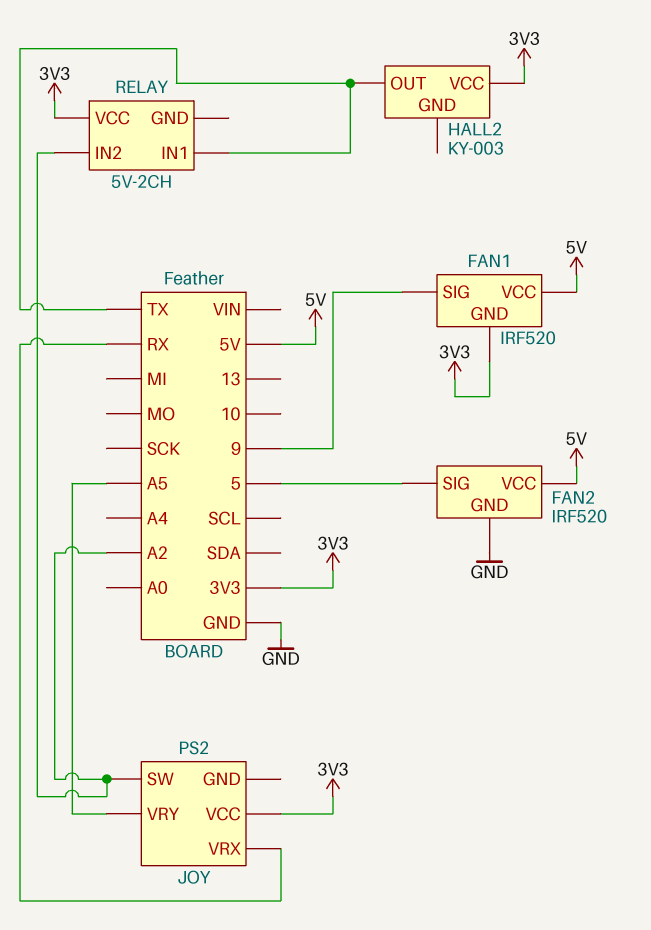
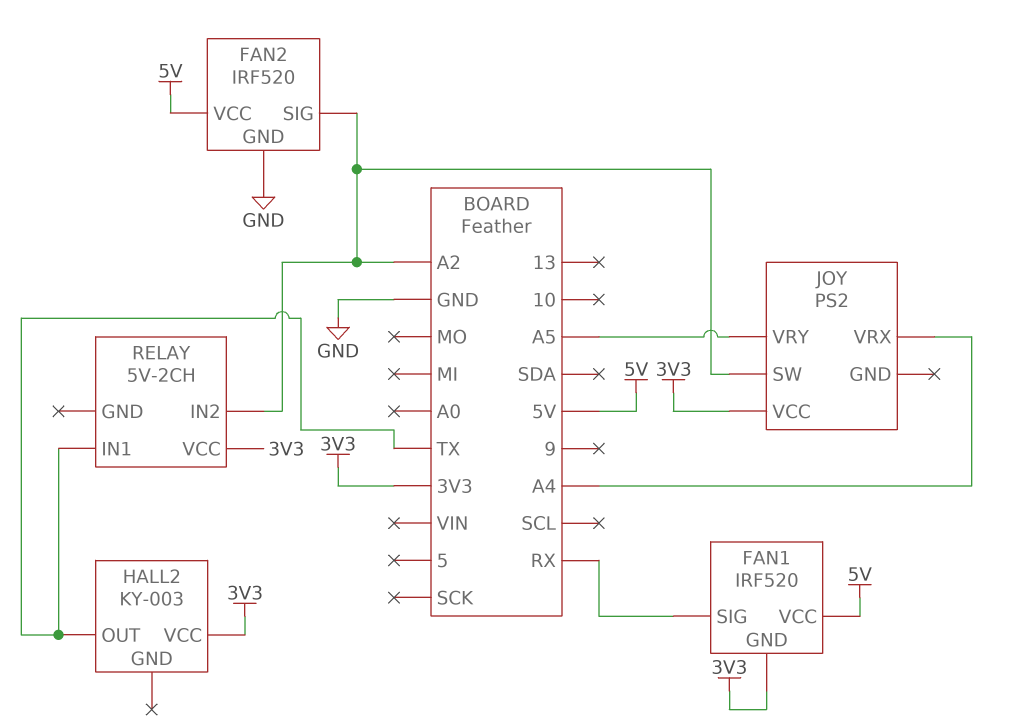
FAN1 pin SIG: 9 -> RX
FAN2 pin SIG: 5 -> A2
JOY pin VRX: RX -> A4

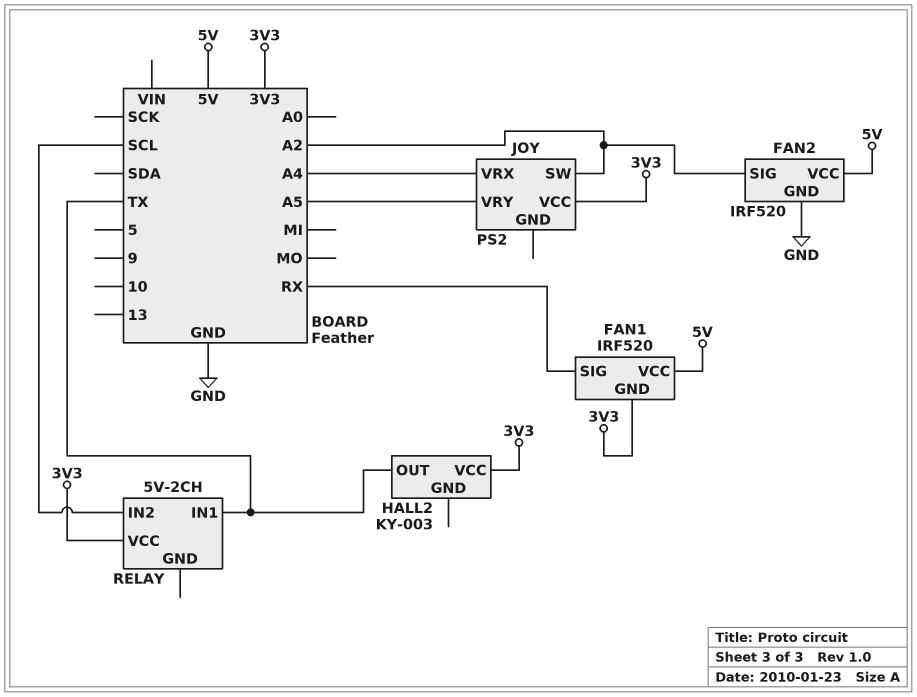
RELAY pin IN2: A2 -> SCL

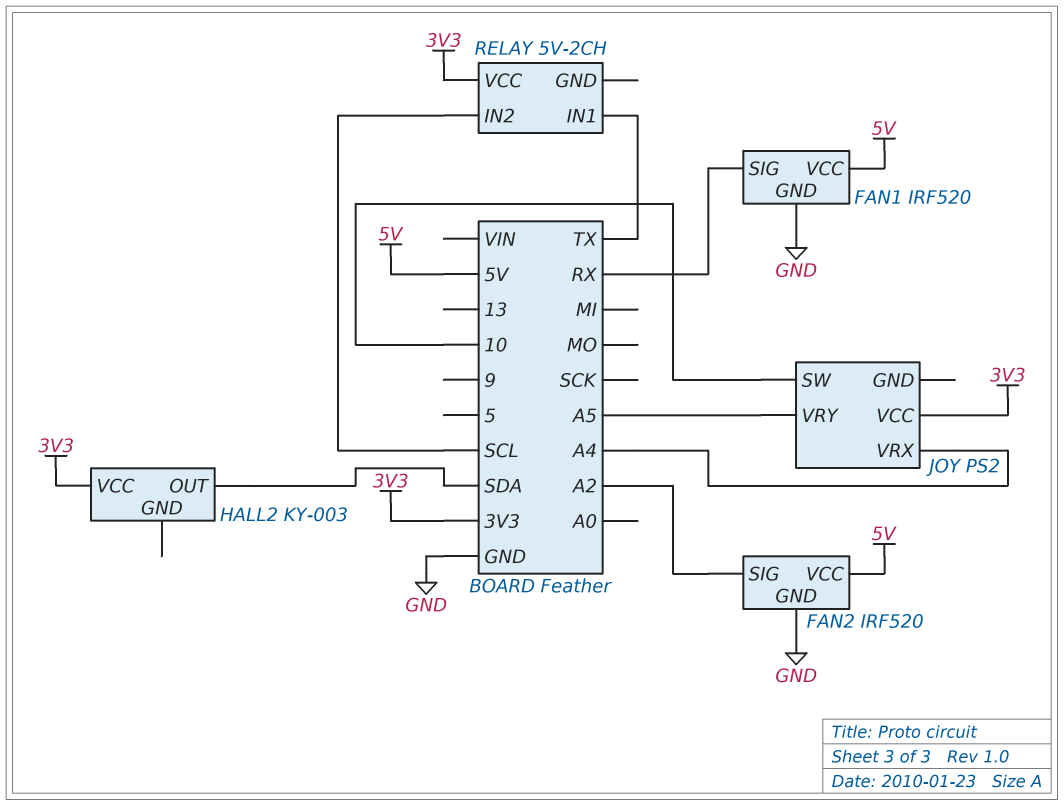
FAN1 pin GND: 3V3 -> GND
HALL2 pin OUT: TX -> SDA
JOY pin SW: A2 -> 10

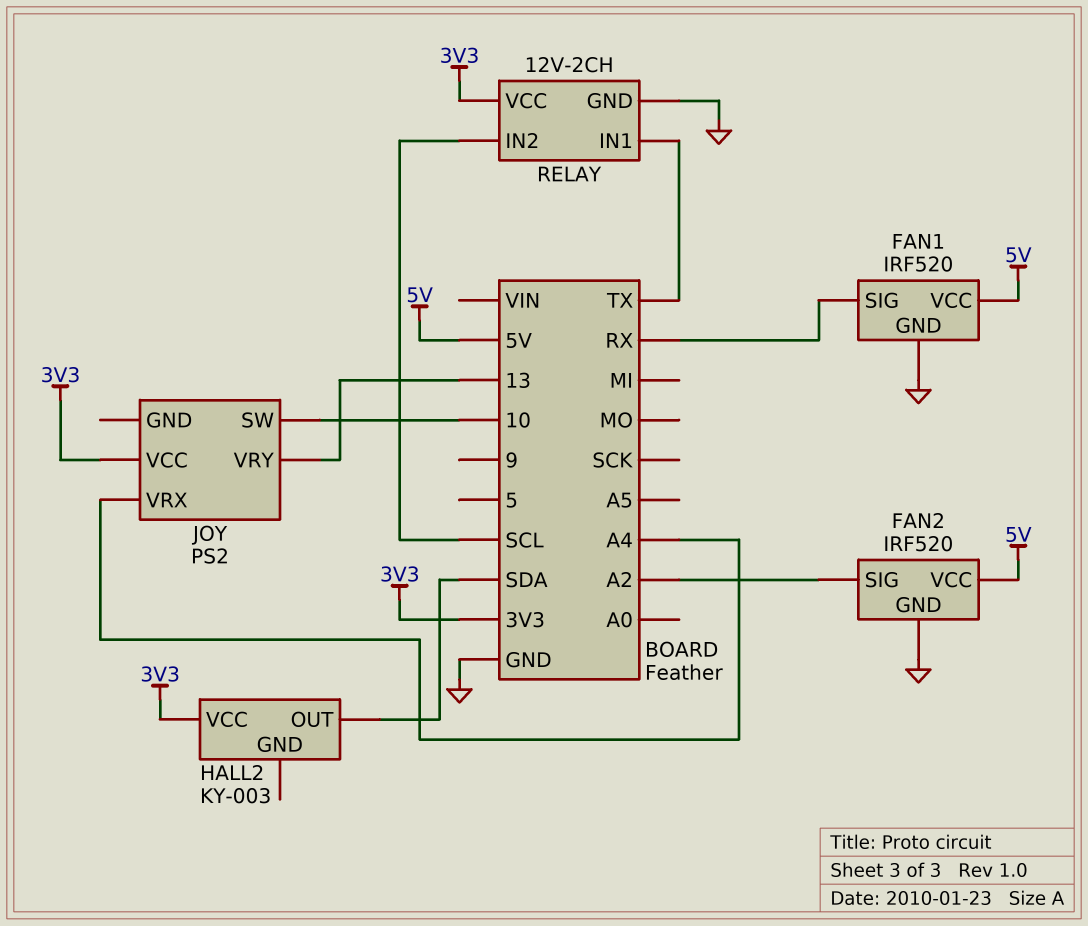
JOY pin VRY: A5 -> 13
RELAY: 5V-2CH -> 12V-2CH
RELAY pin GND: none -> GND

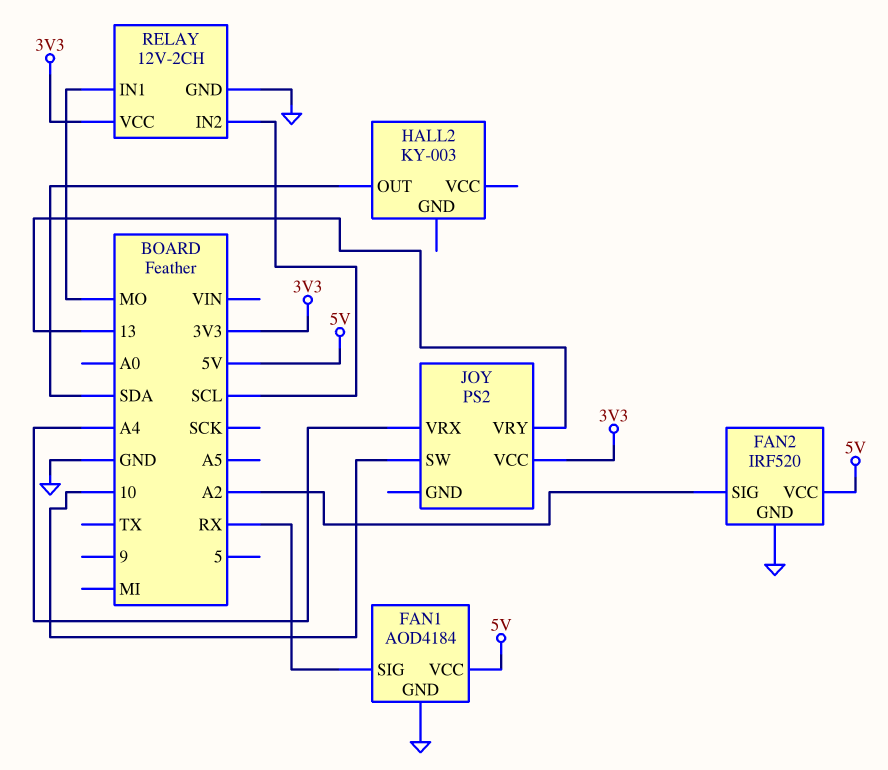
FAN1: IRF520 -> AOD4184
HALL2 pin VCC: 3V3 -> none
RELAY pin IN1: TX -> MO

